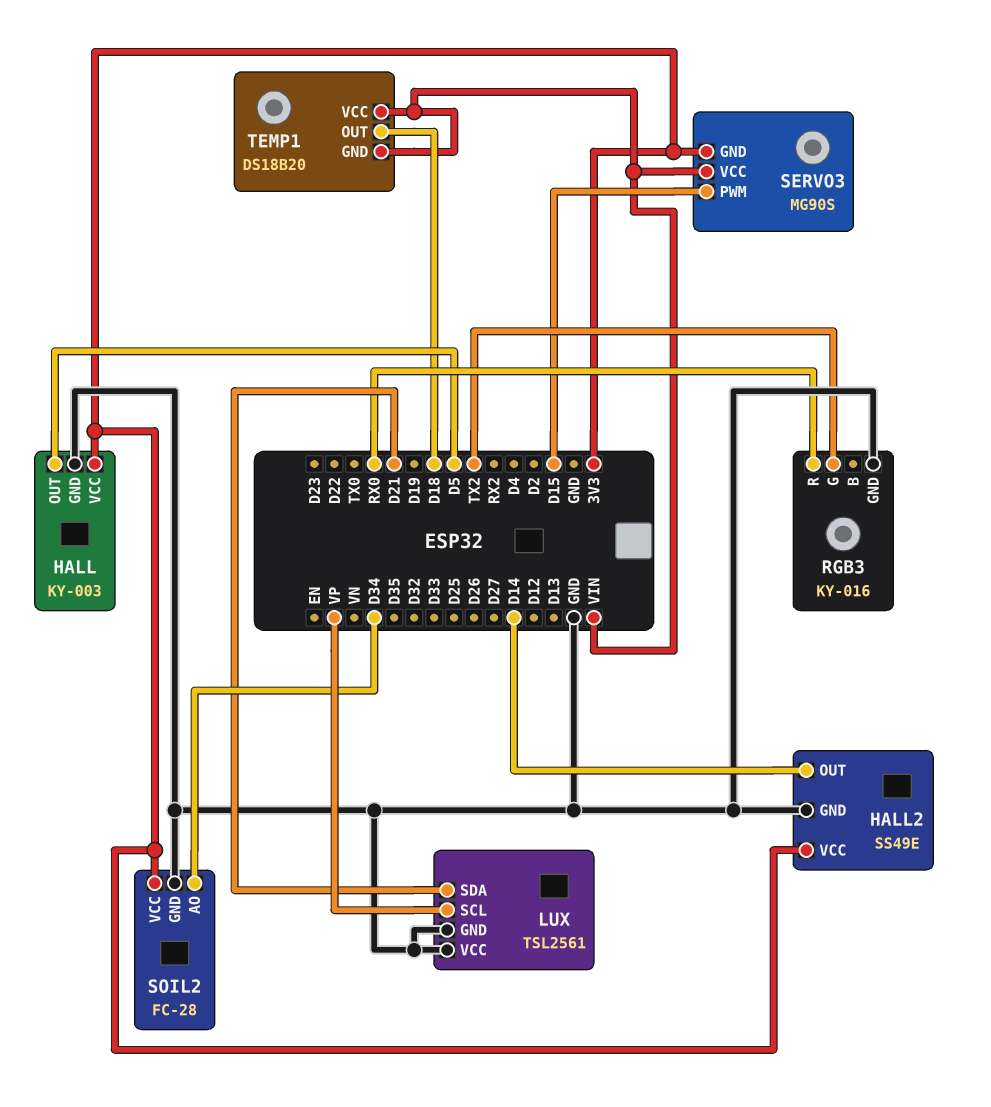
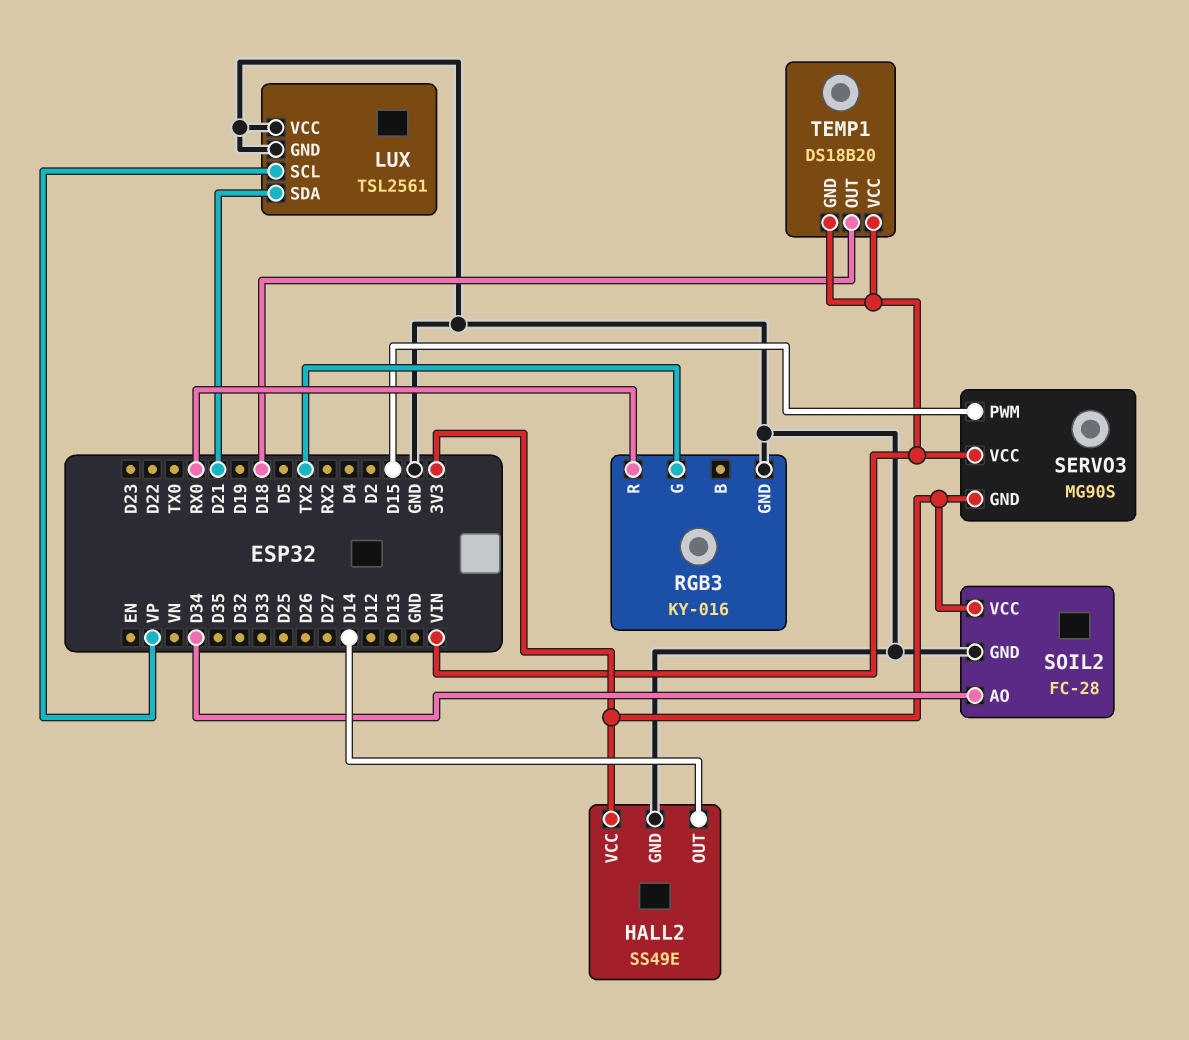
HALL: KY-003 -> none
HALL pin GND: GND -> none
HALL pin OUT: D5 -> none
HALL pin VCC: 3V3 -> none

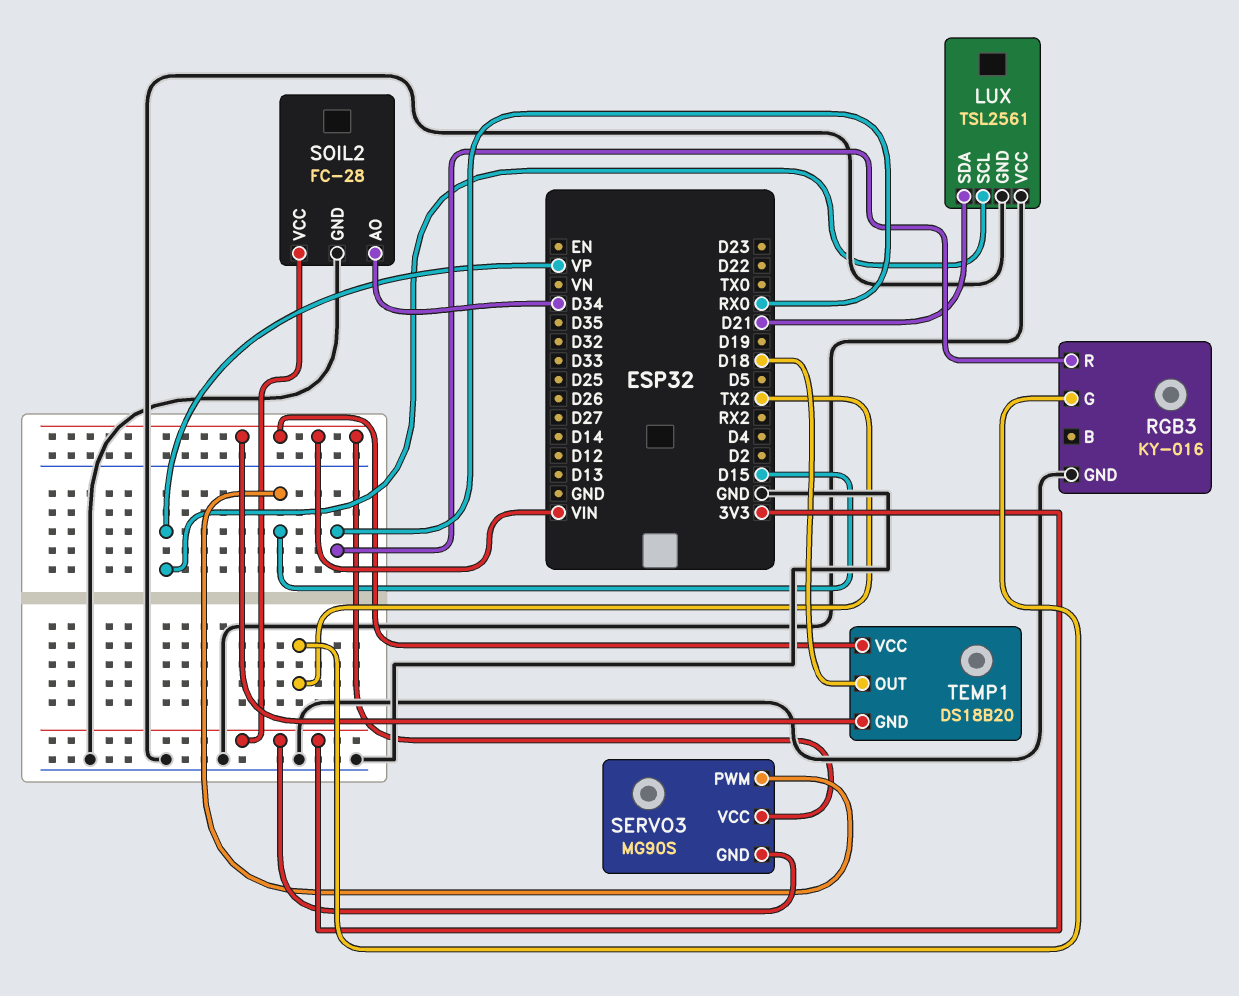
HALL2: SS49E -> none
HALL2 pin GND: GND -> none
HALL2 pin OUT: D14 -> none
HALL2 pin VCC: 3V3 -> none

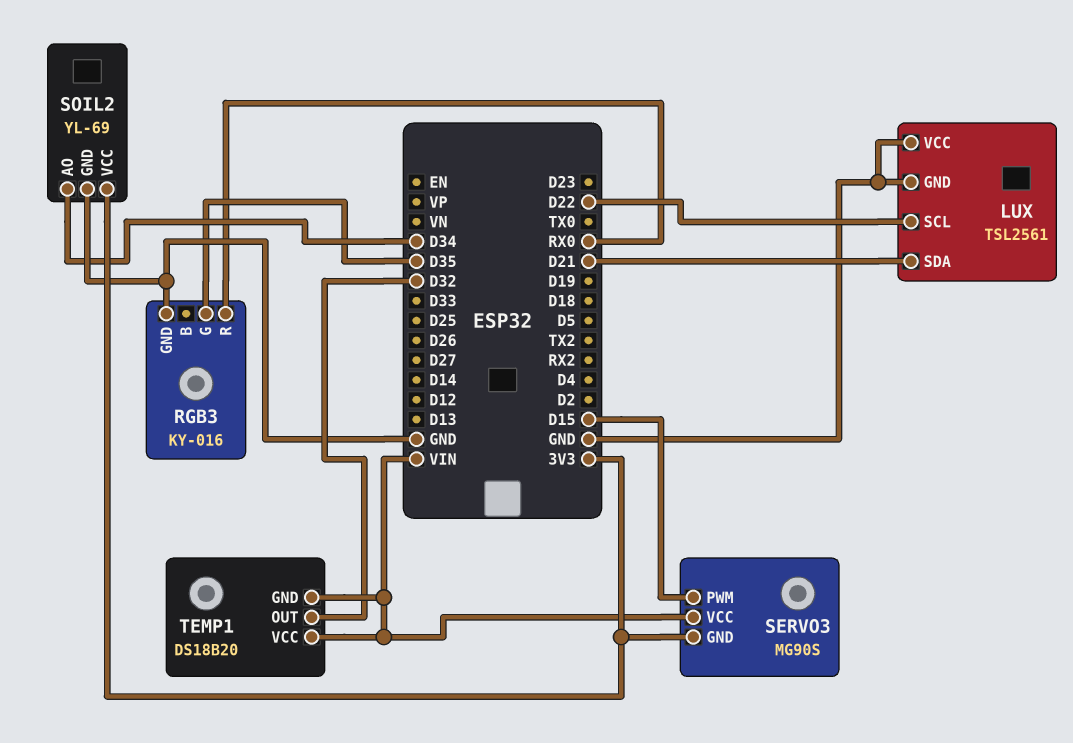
LUX pin SCL: VP -> D22
RGB3 pin G: TX2 -> D35
SOIL2: FC-28 -> YL-69
TEMP1 pin OUT: D18 -> D32

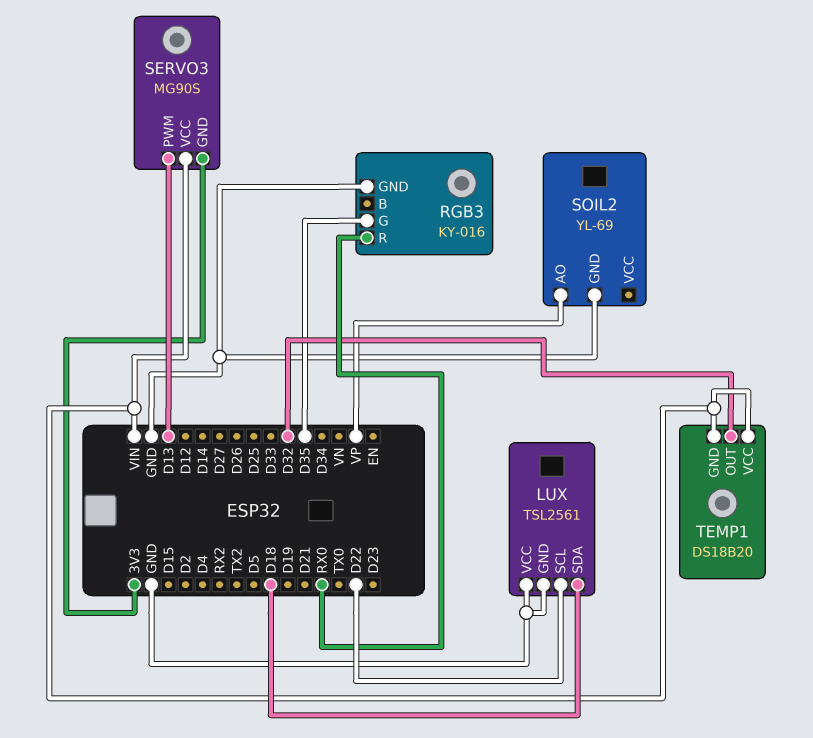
LUX pin SDA: D21 -> D18
SERVO3 pin PWM: D15 -> D13
SOIL2 pin AO: D34 -> VP
SOIL2 pin VCC: 3V3 -> none

